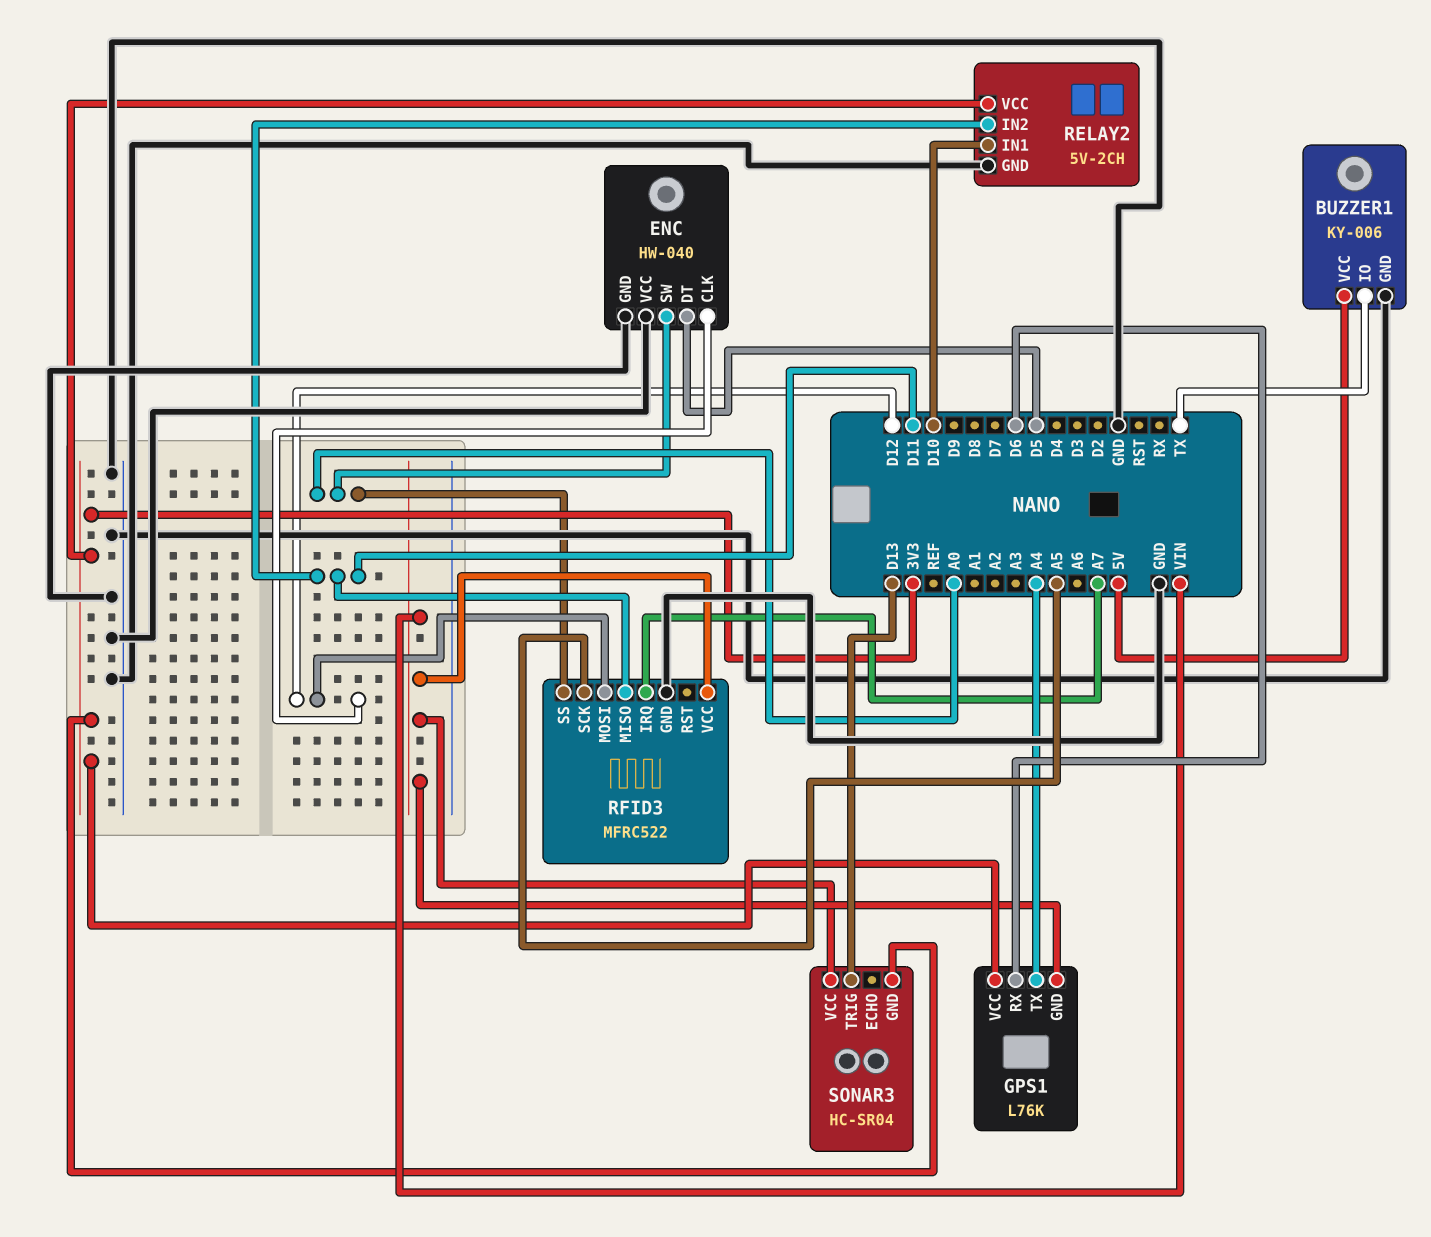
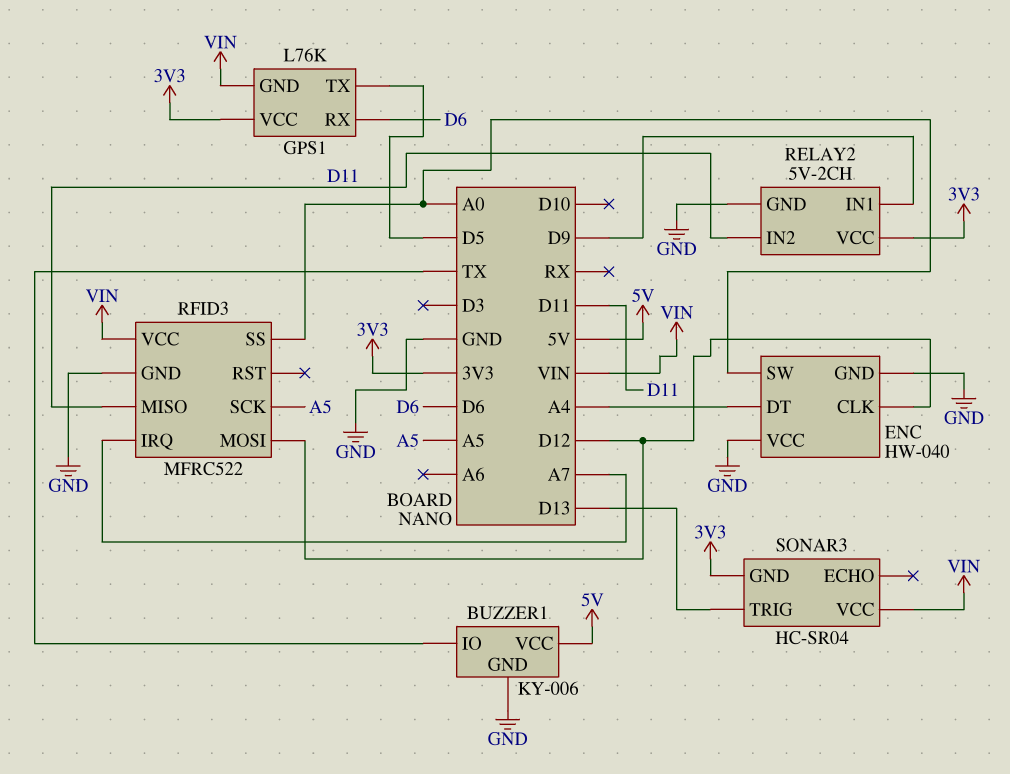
ENC pin DT: D5 -> A4
GPS1 pin TX: A4 -> D5
RELAY2 pin IN1: D10 -> D9

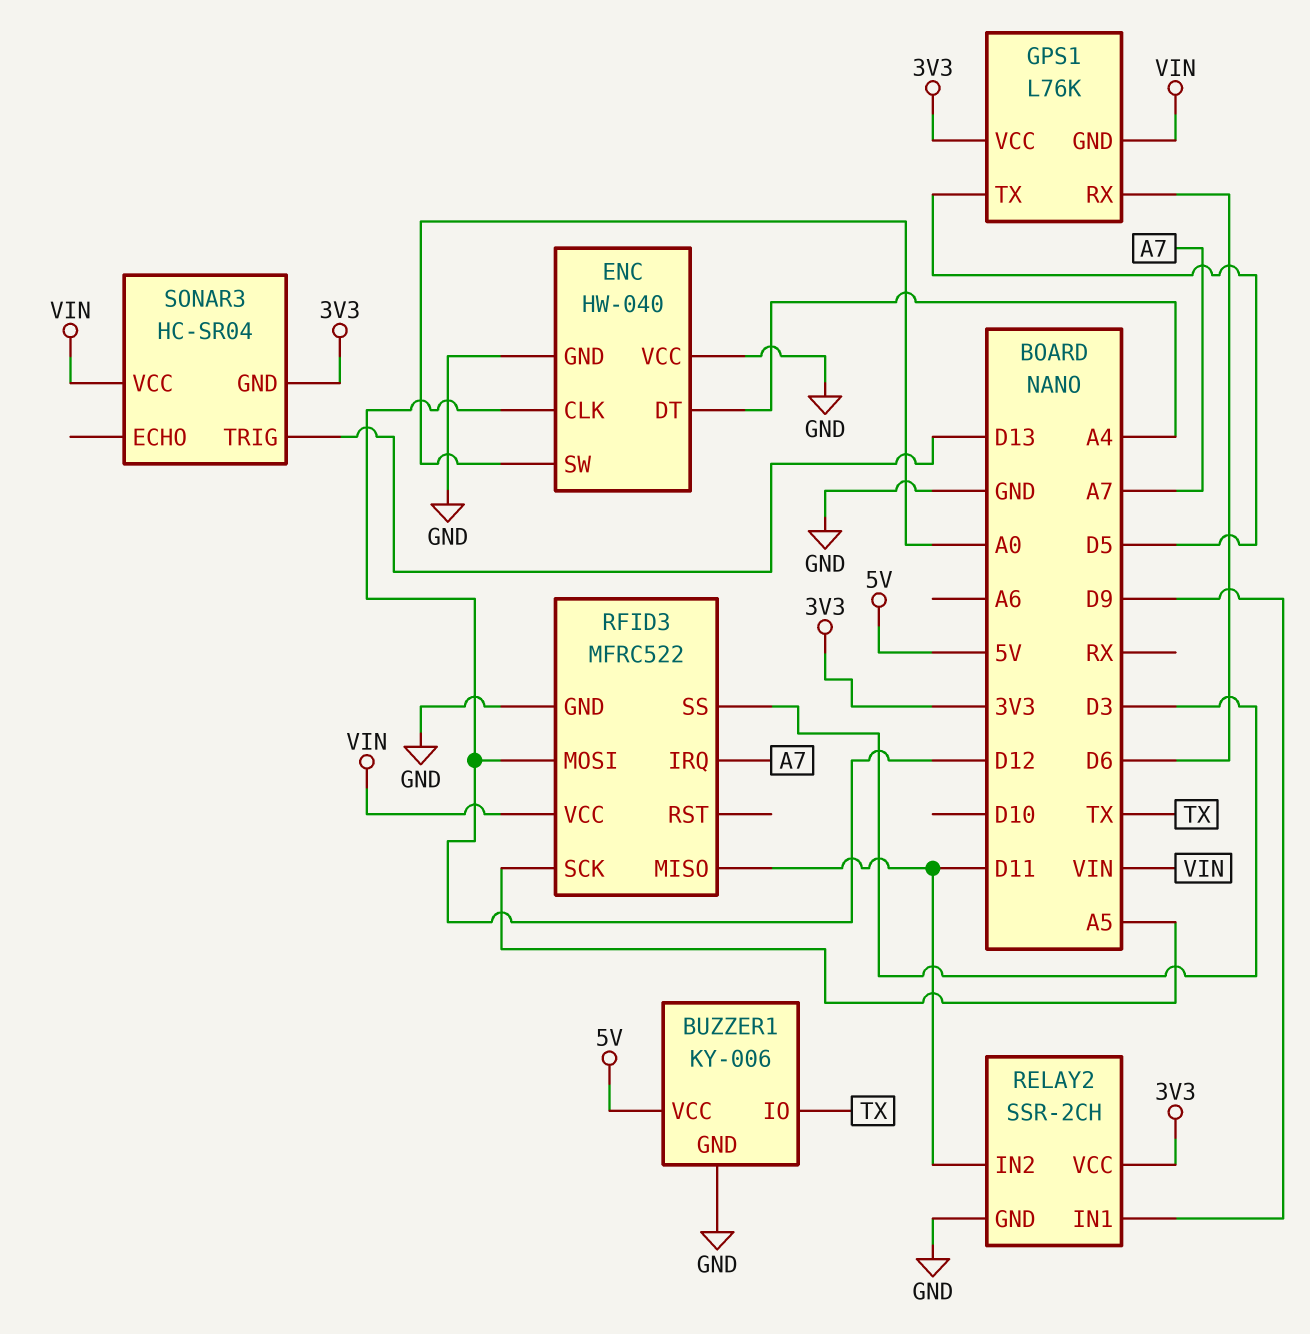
RELAY2: 5V-2CH -> SSR-2CH
RFID3 pin SS: A0 -> D3

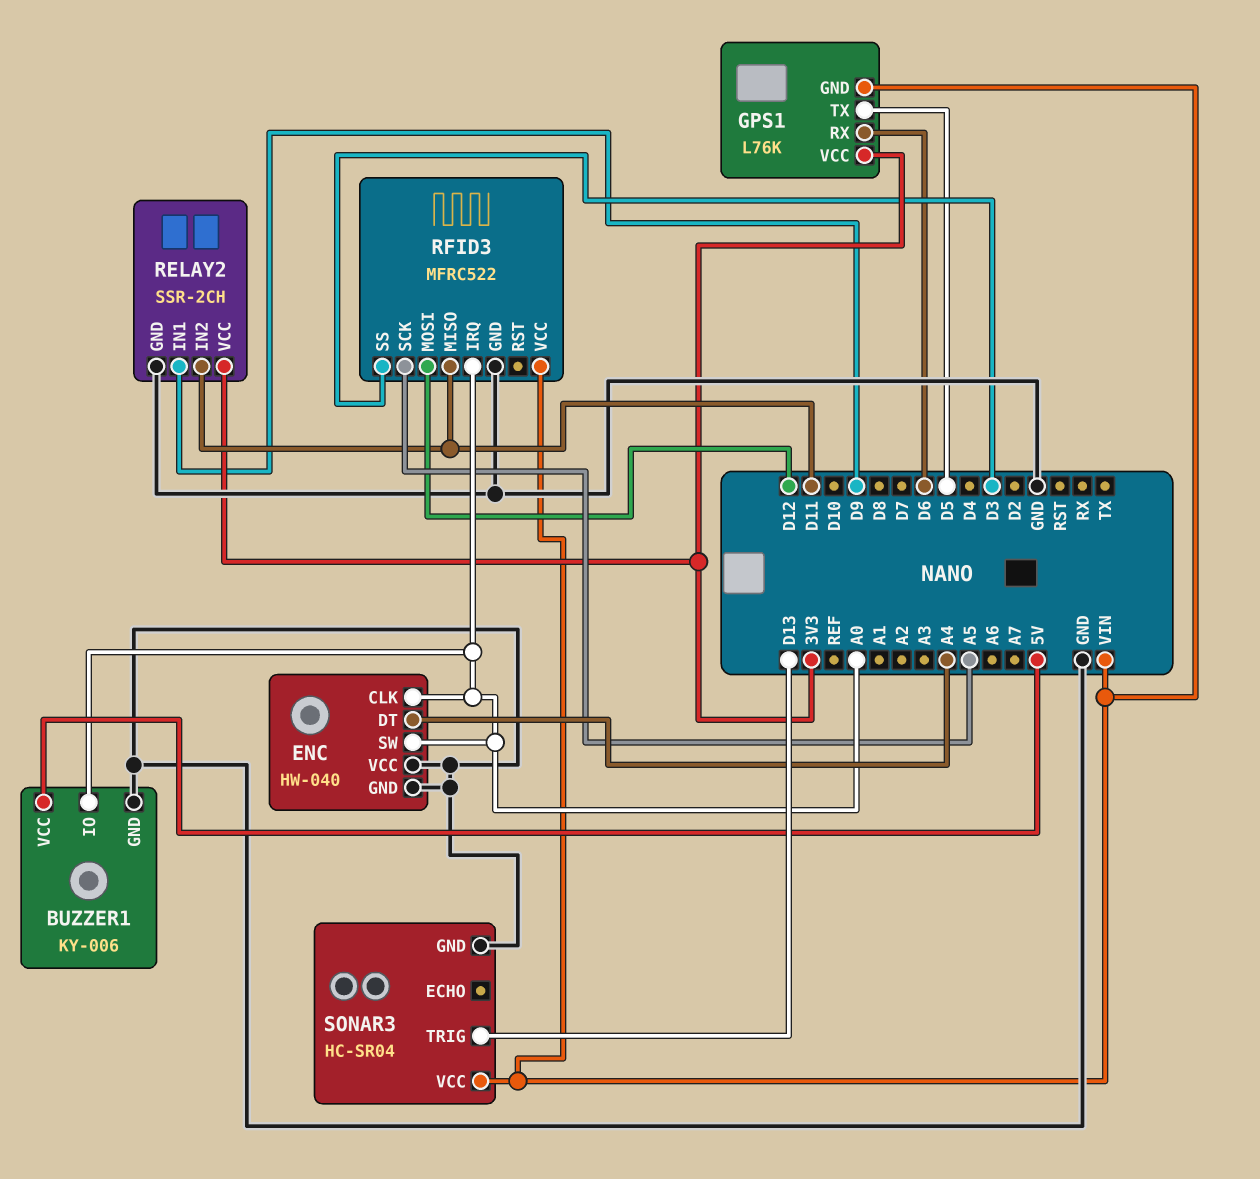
BUZZER1 pin IO: TX -> A0
ENC pin CLK: D12 -> A0
RFID3 pin IRQ: A7 -> A0
SONAR3 pin GND: 3V3 -> GND

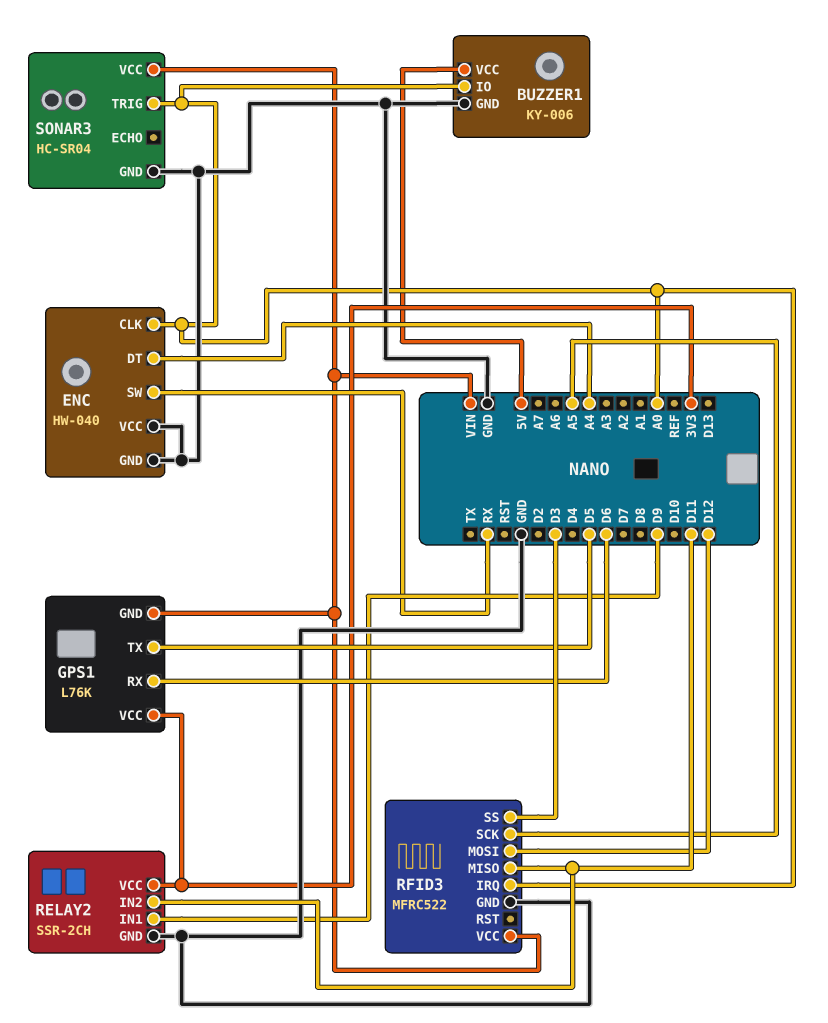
ENC pin SW: A0 -> RX
SONAR3 pin TRIG: D13 -> A0

